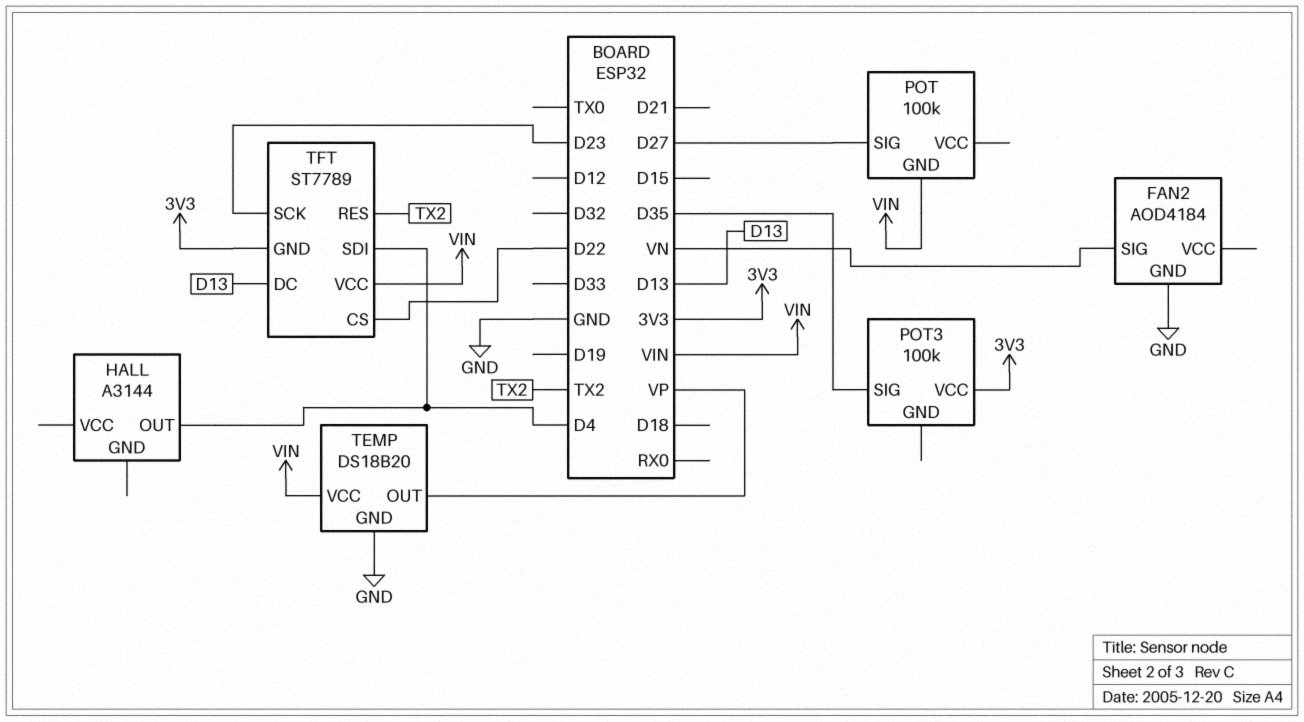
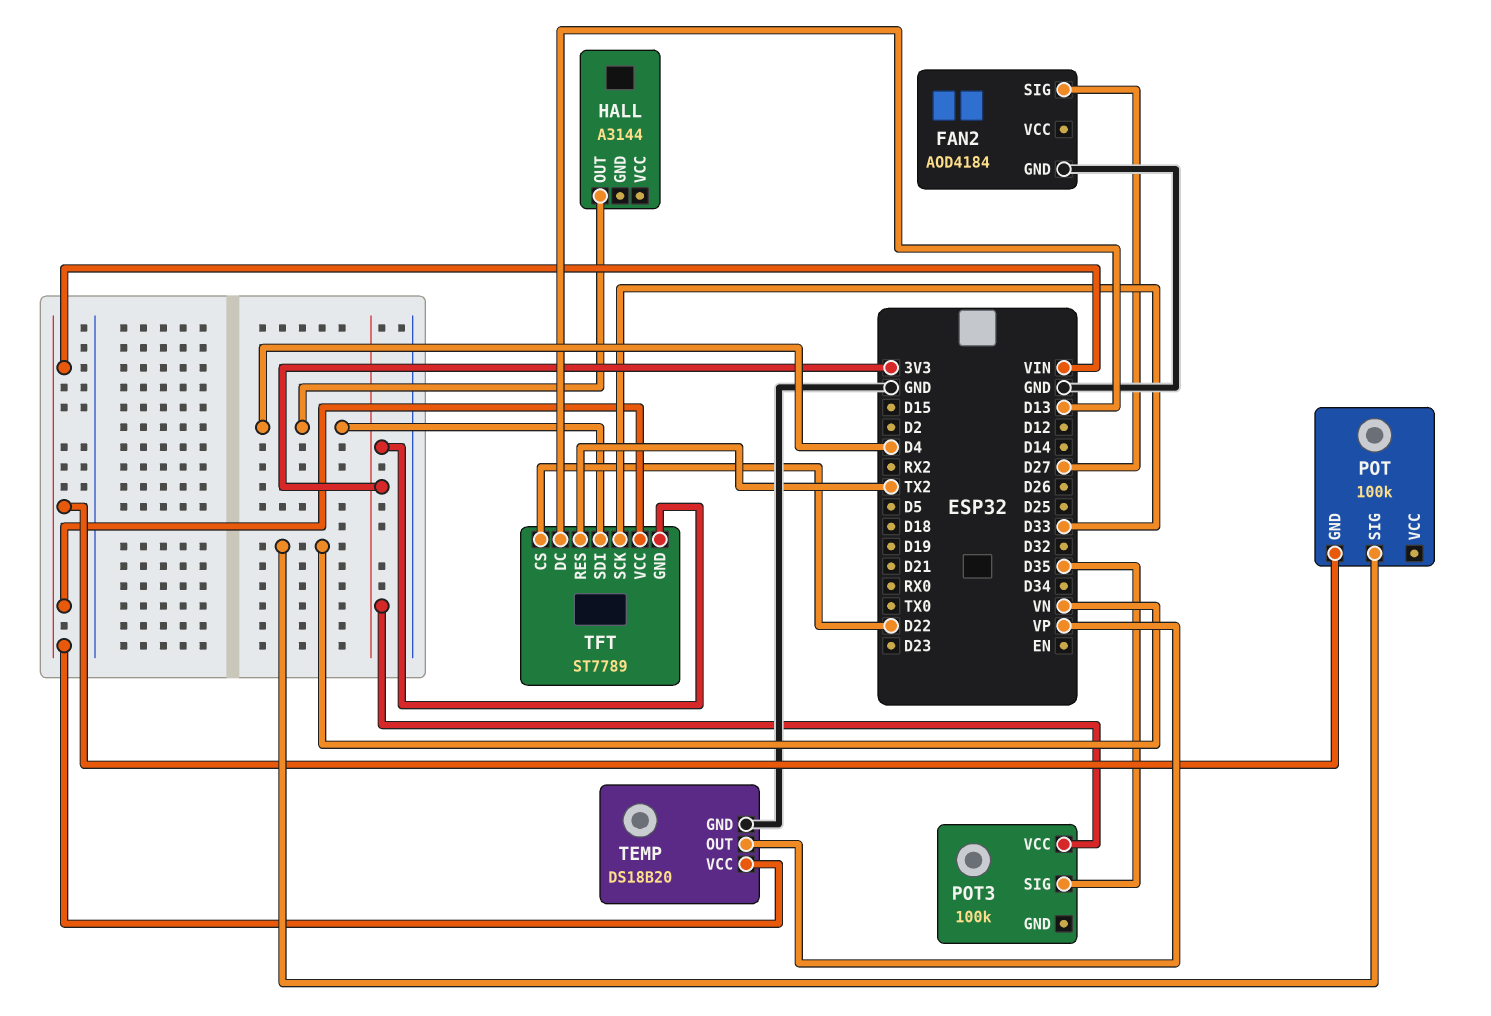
FAN2 pin SIG: VN -> D27
POT pin SIG: D27 -> VN
TFT pin SCK: D23 -> D33

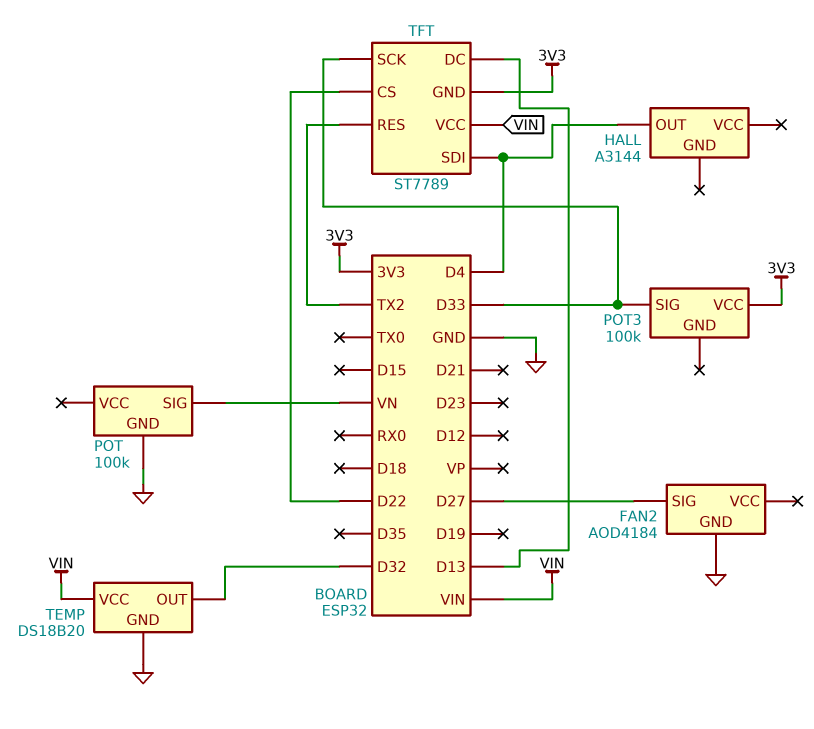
POT pin GND: VIN -> GND
POT3 pin SIG: D35 -> D33
TEMP pin OUT: VP -> D32

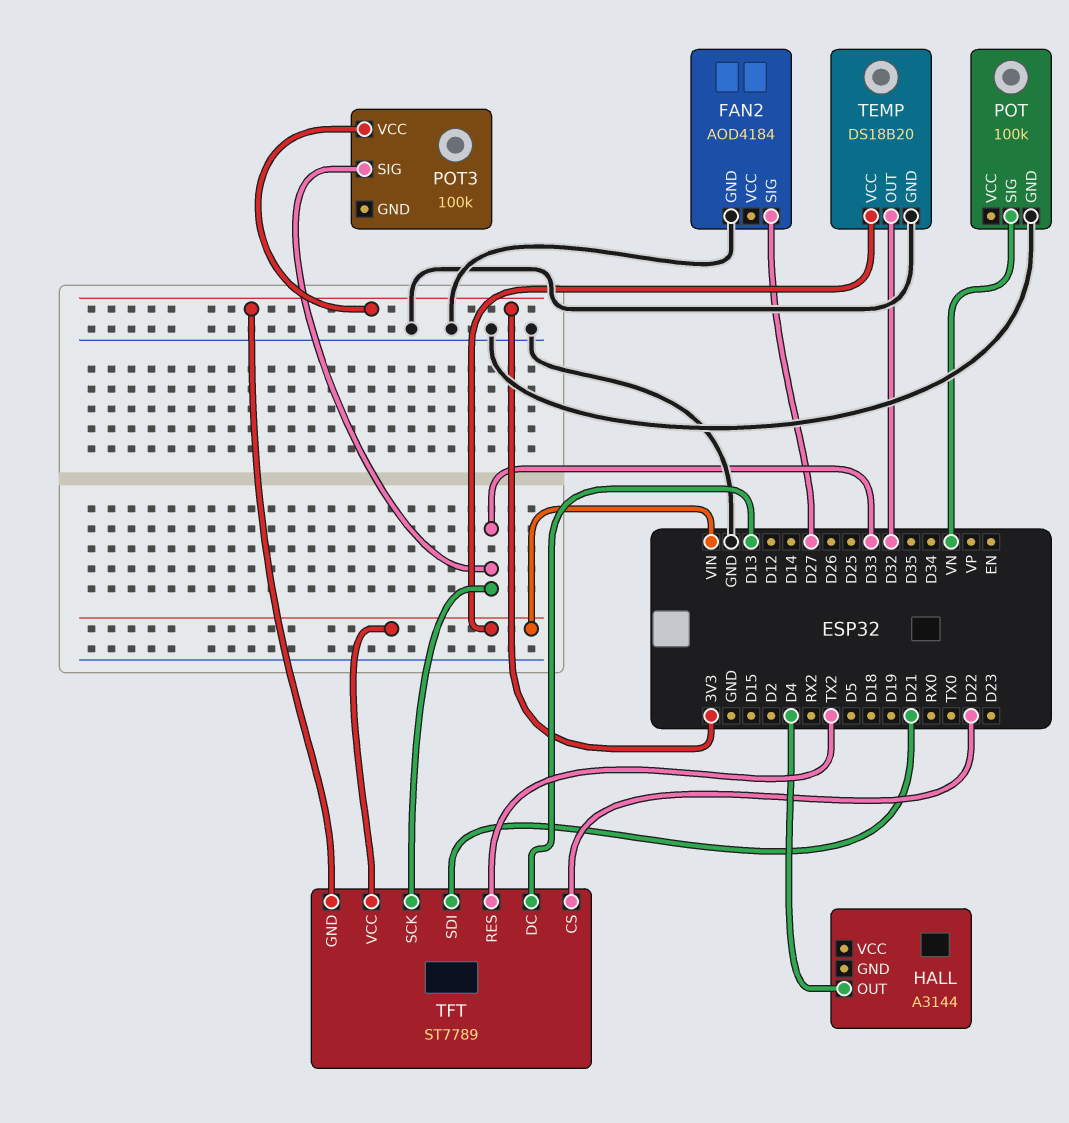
TFT pin SDI: D4 -> D21

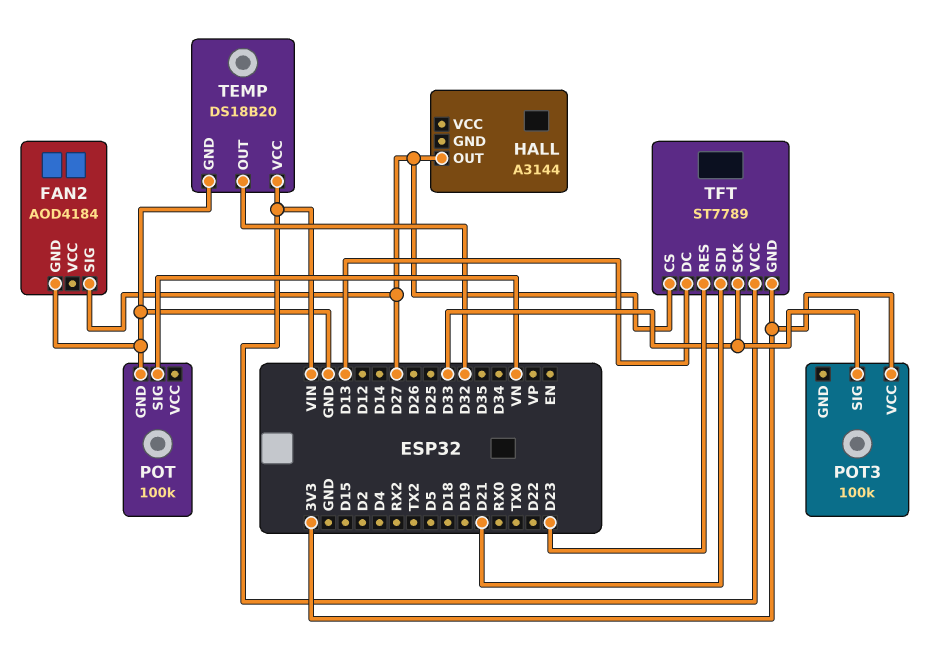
HALL pin OUT: D4 -> D27
TFT pin CS: D22 -> D27
TFT pin RES: TX2 -> D23

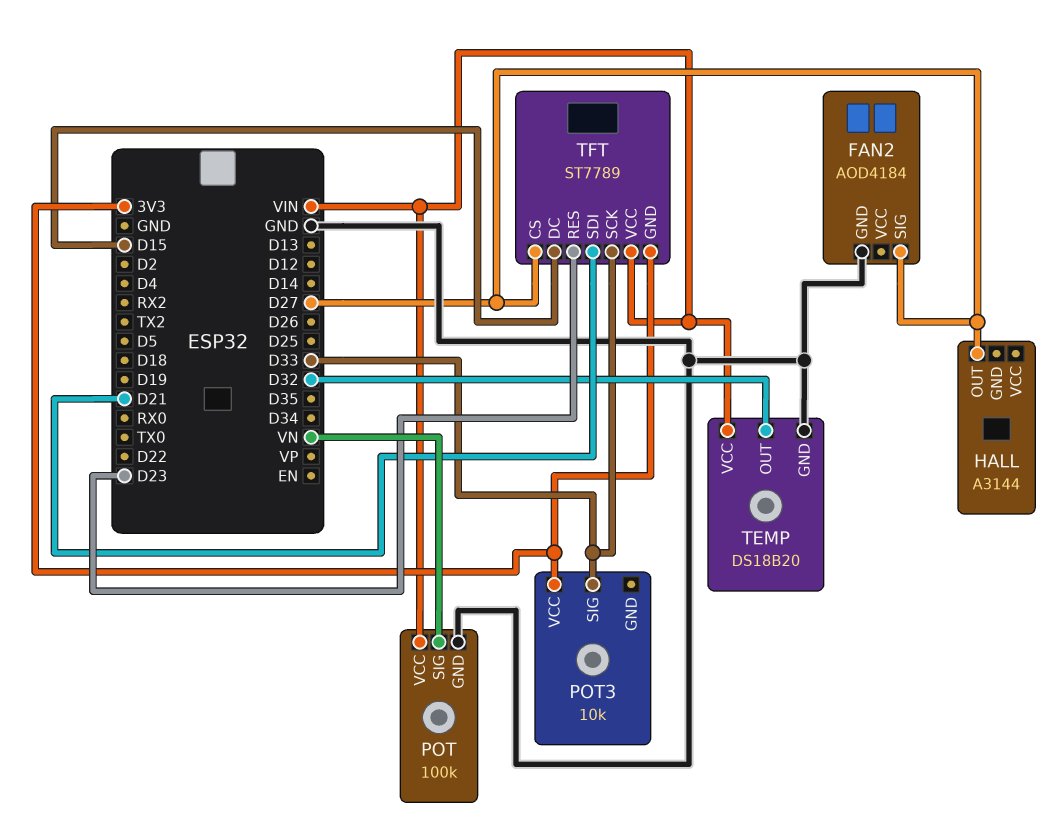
POT pin VCC: none -> VIN
POT3: 100k -> 10k
TFT pin DC: D13 -> D15

